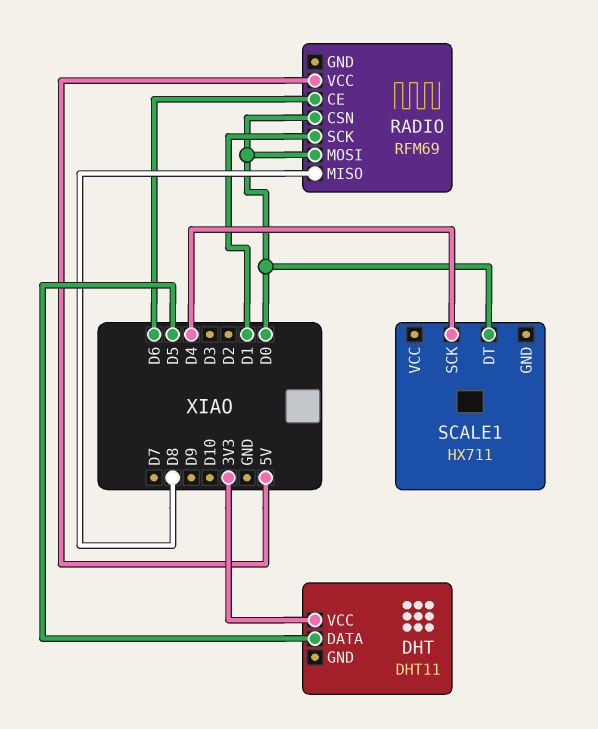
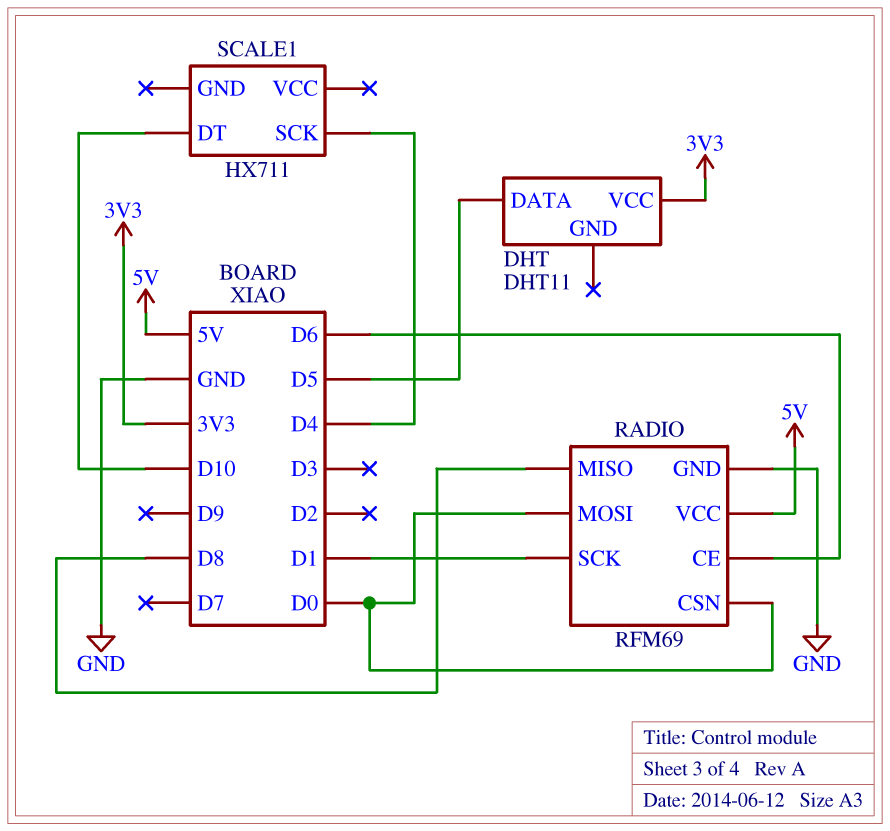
RADIO pin GND: none -> GND
SCALE1 pin DT: D0 -> D10

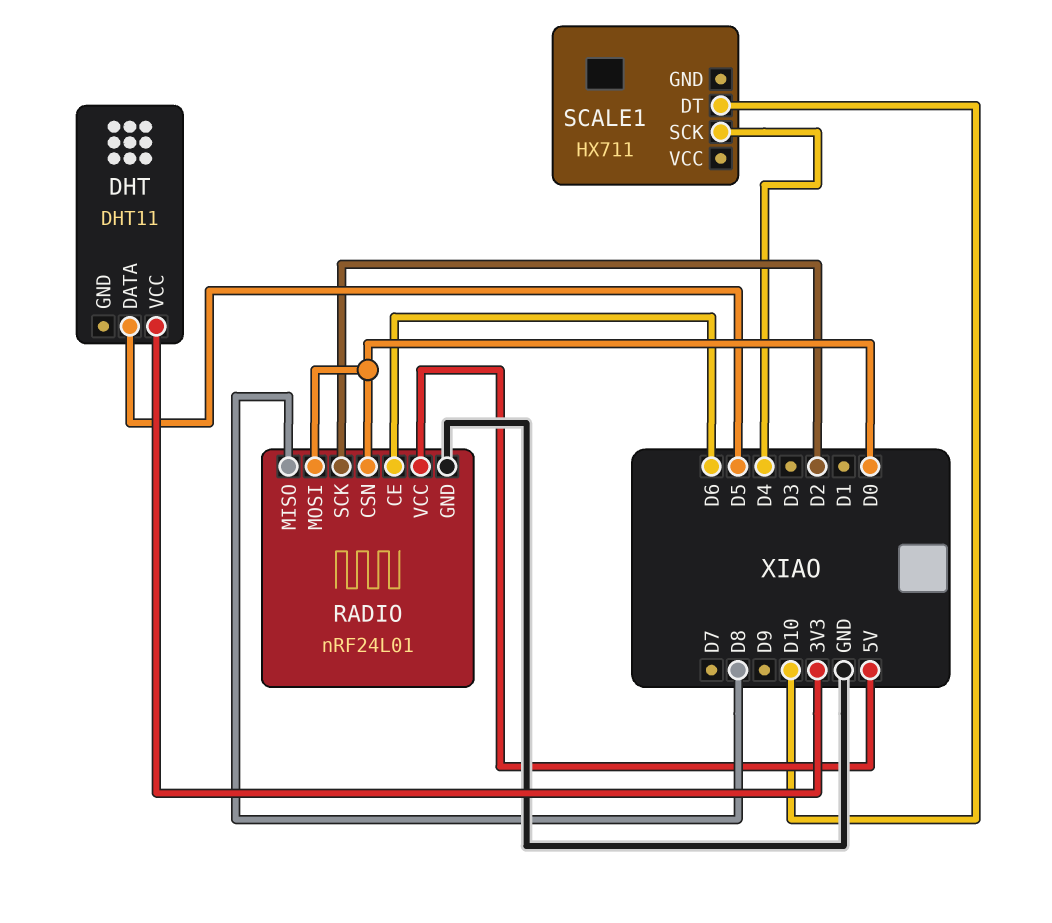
RADIO: RFM69 -> nRF24L01
RADIO pin SCK: D1 -> D2

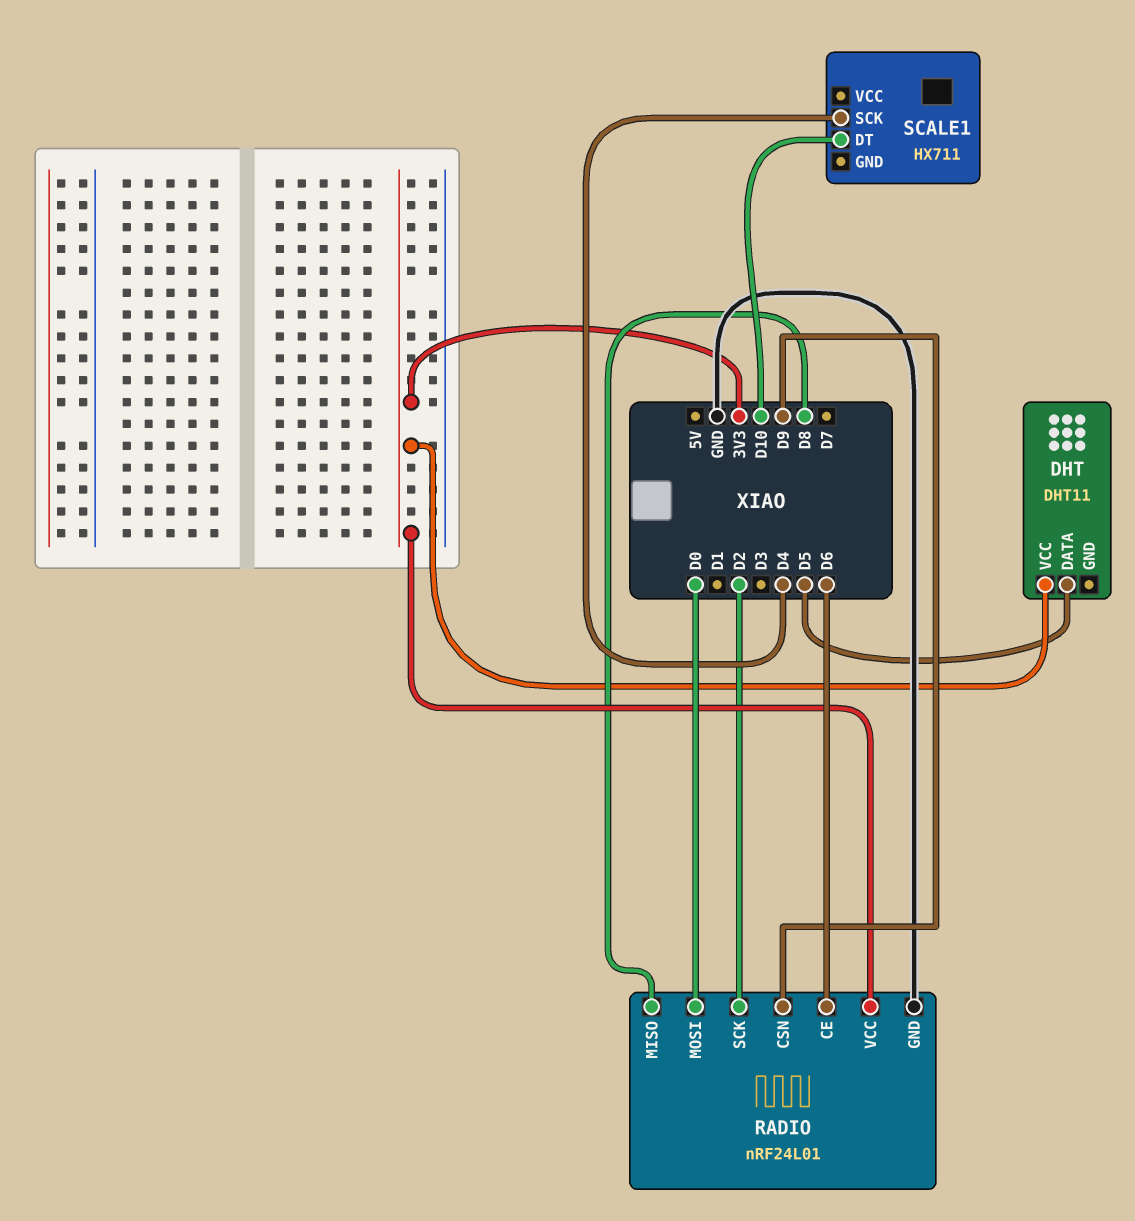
RADIO pin CSN: D0 -> D9
RADIO pin VCC: 5V -> 3V3

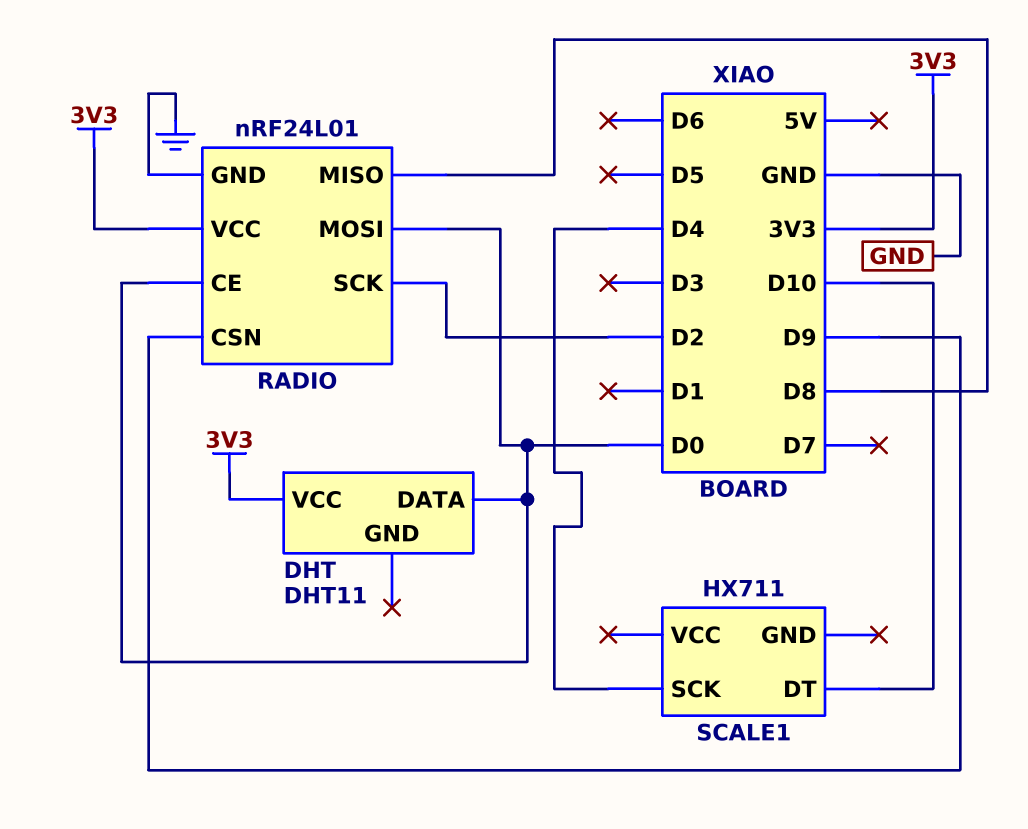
DHT pin DATA: D5 -> D0
RADIO pin CE: D6 -> D0

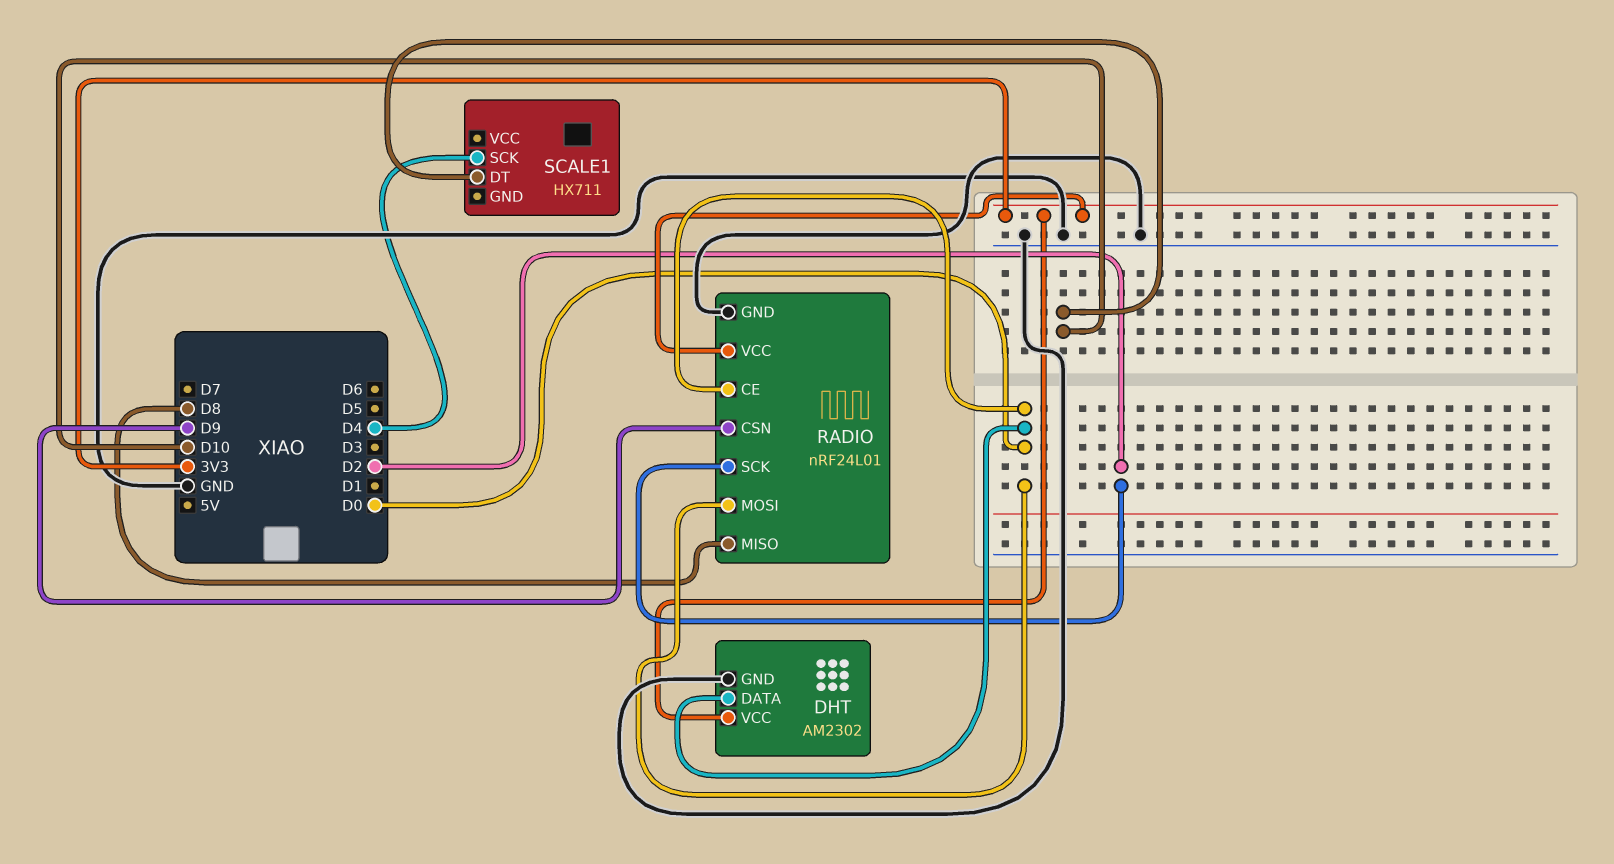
DHT: DHT11 -> AM2302
DHT pin GND: none -> GND

